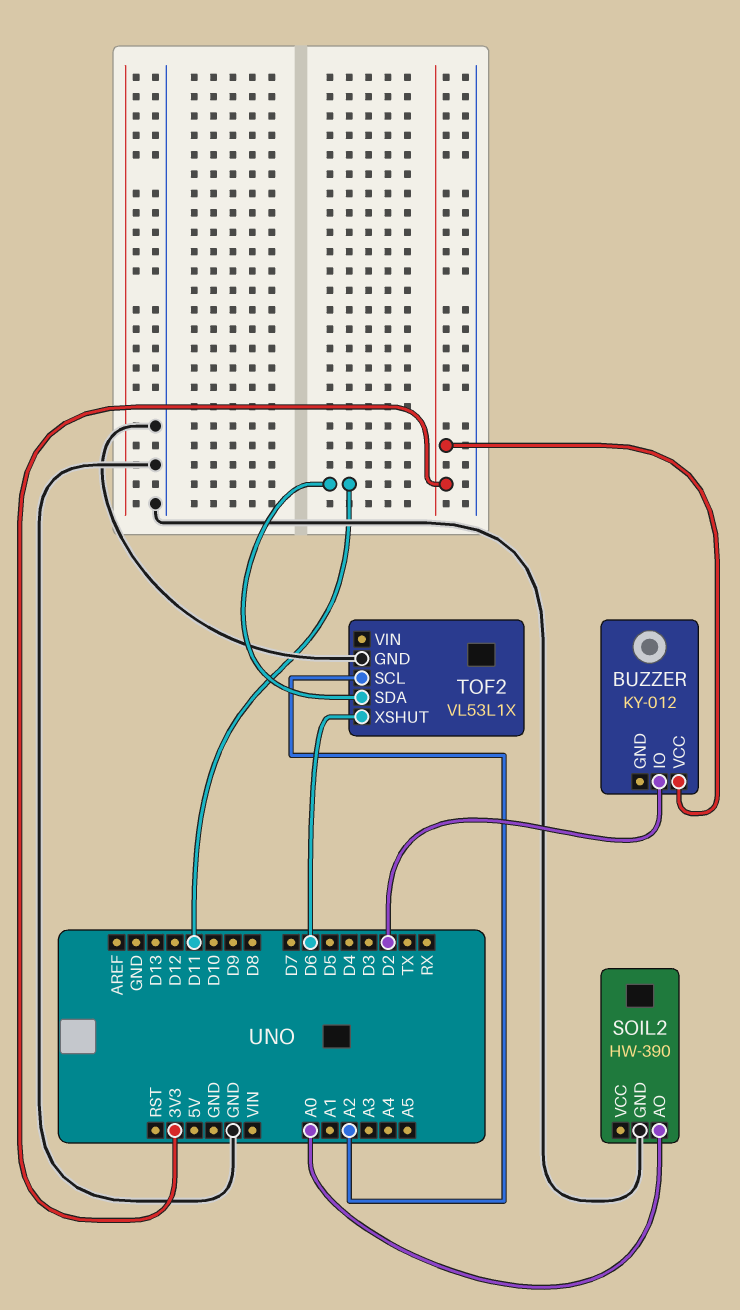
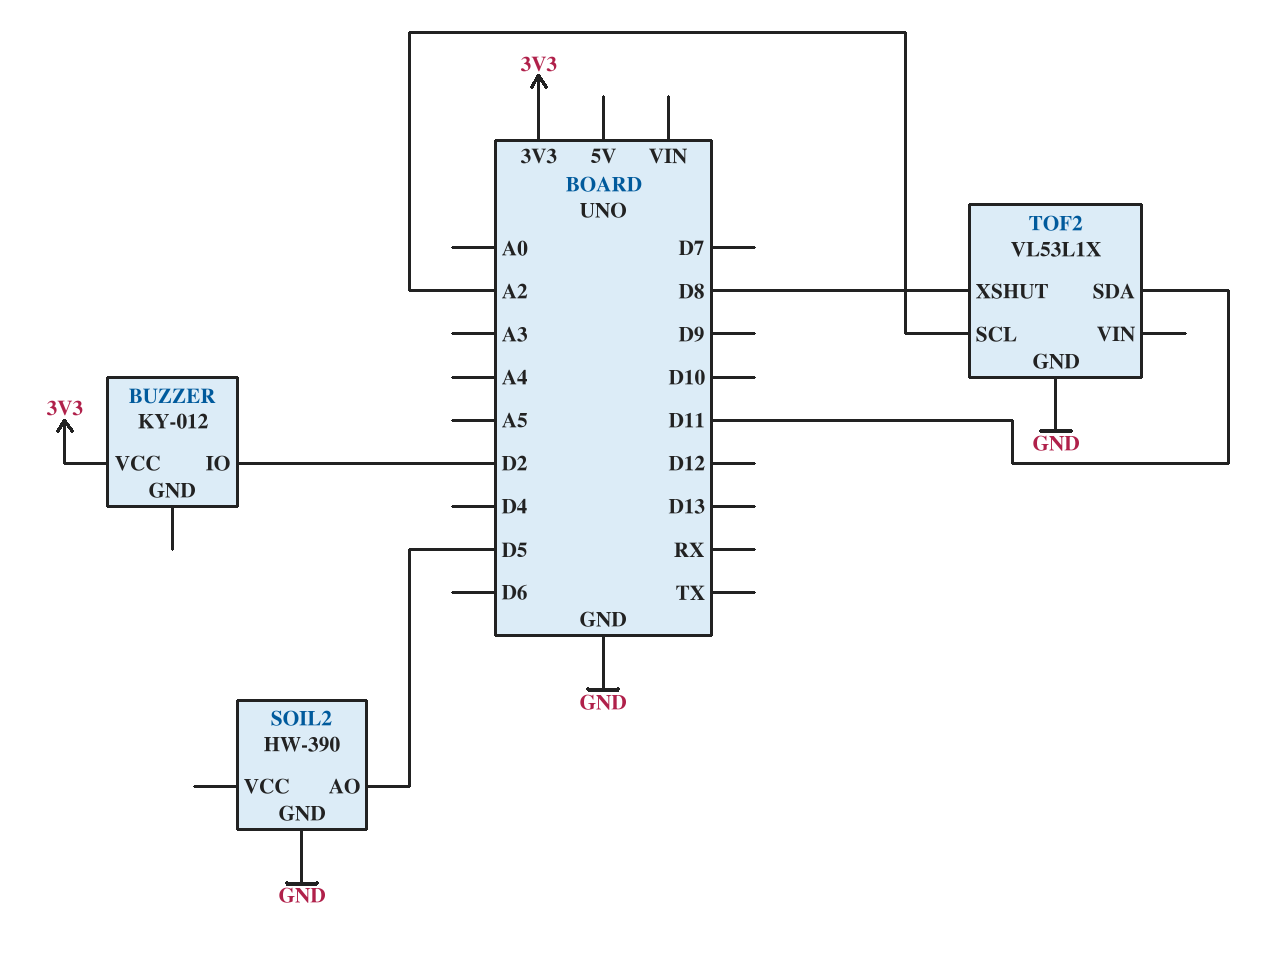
SOIL2 pin AO: A0 -> D5
TOF2 pin XSHUT: D6 -> D8

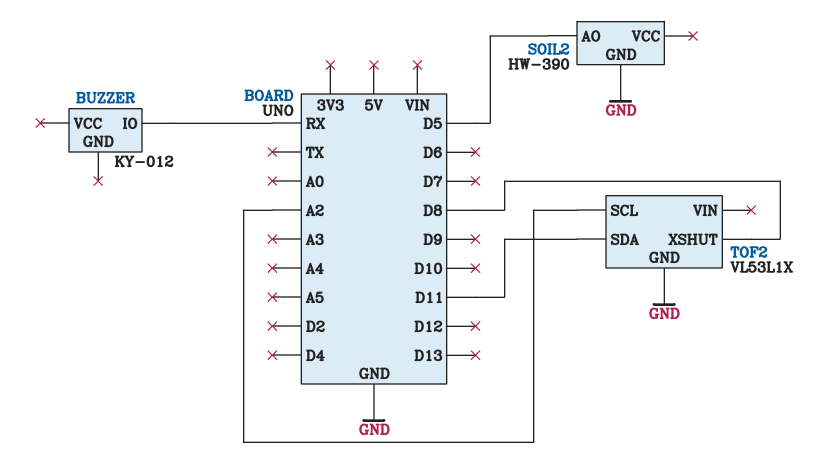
BUZZER pin IO: D2 -> RX
BUZZER pin VCC: 3V3 -> none

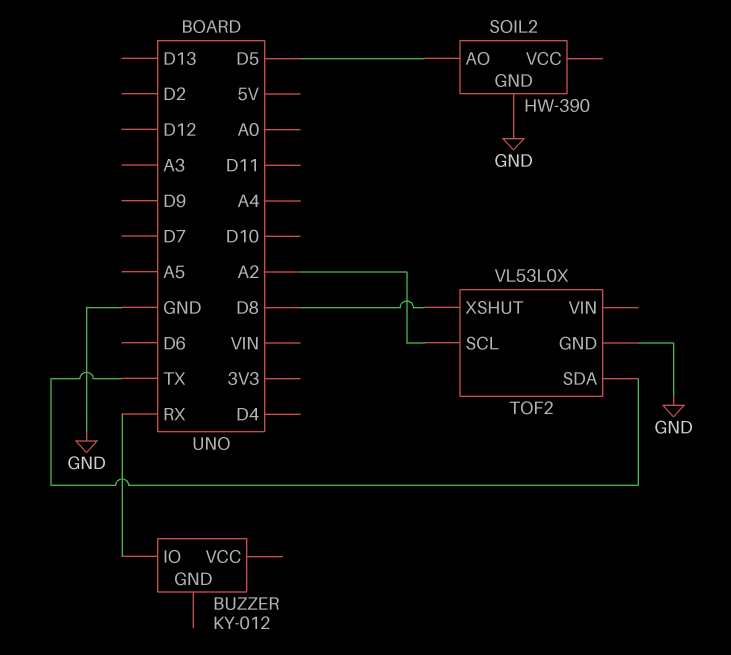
TOF2: VL53L1X -> VL53L0X
TOF2 pin SDA: D11 -> TX

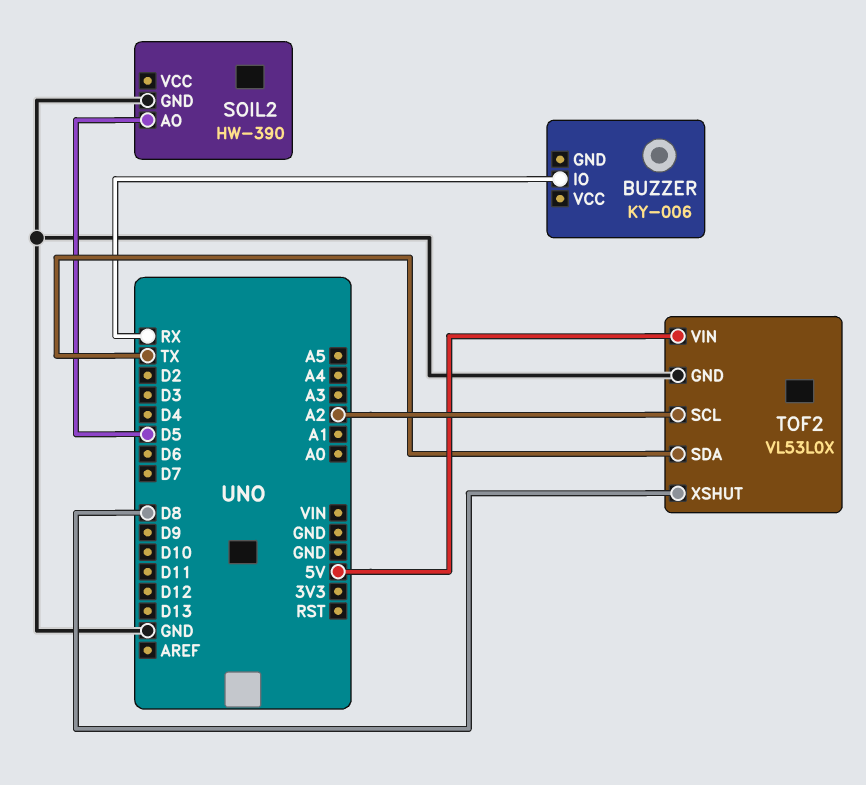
BUZZER: KY-012 -> KY-006
TOF2 pin VIN: none -> 5V

